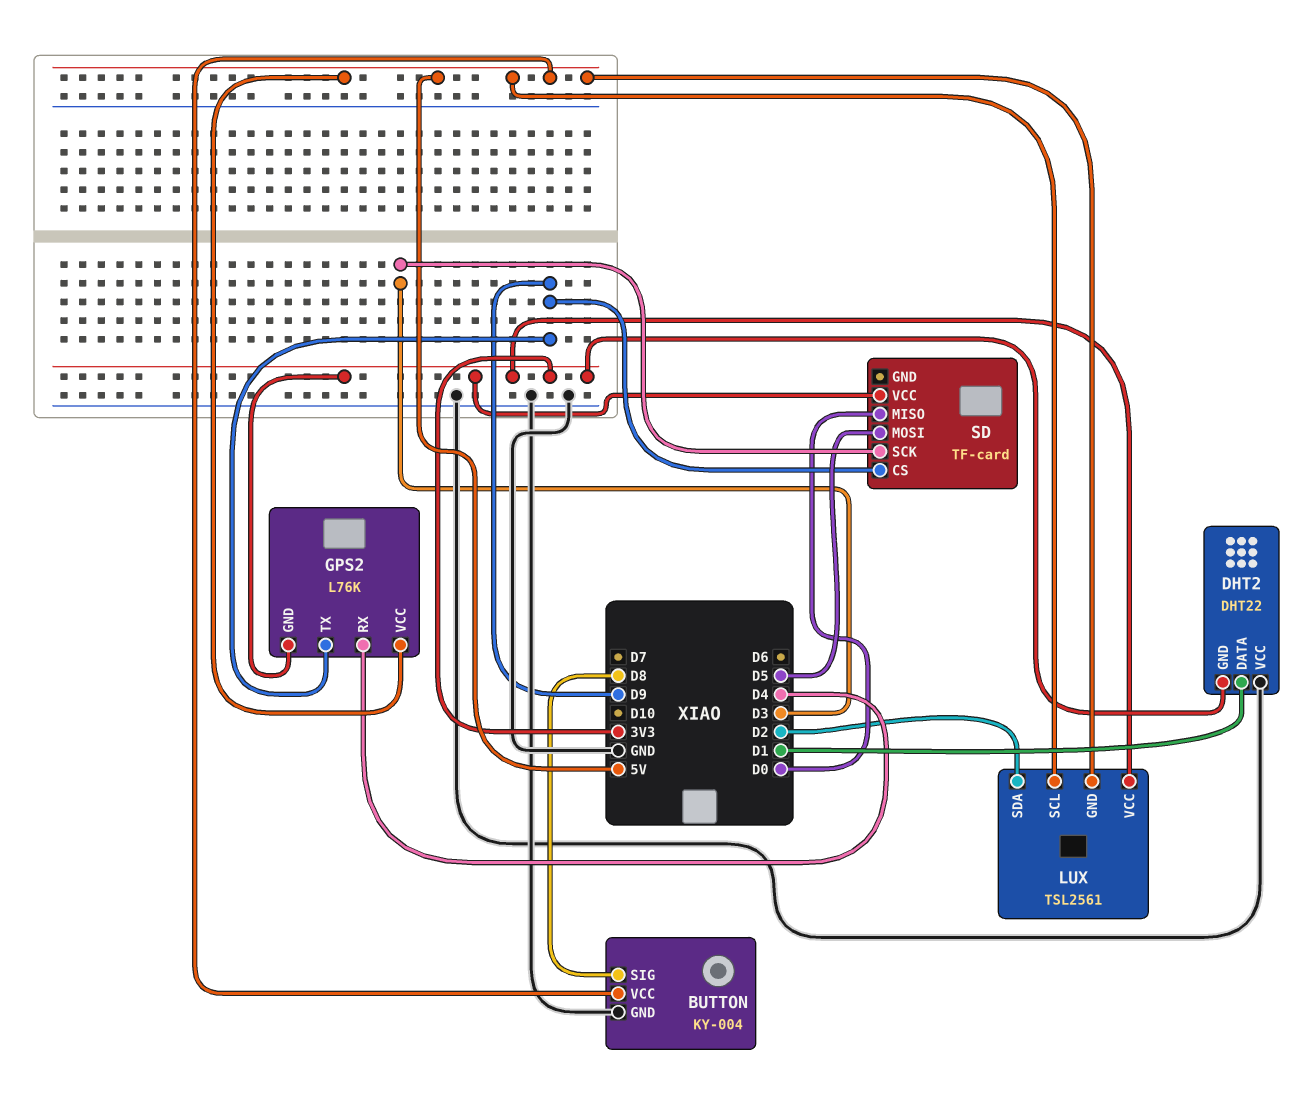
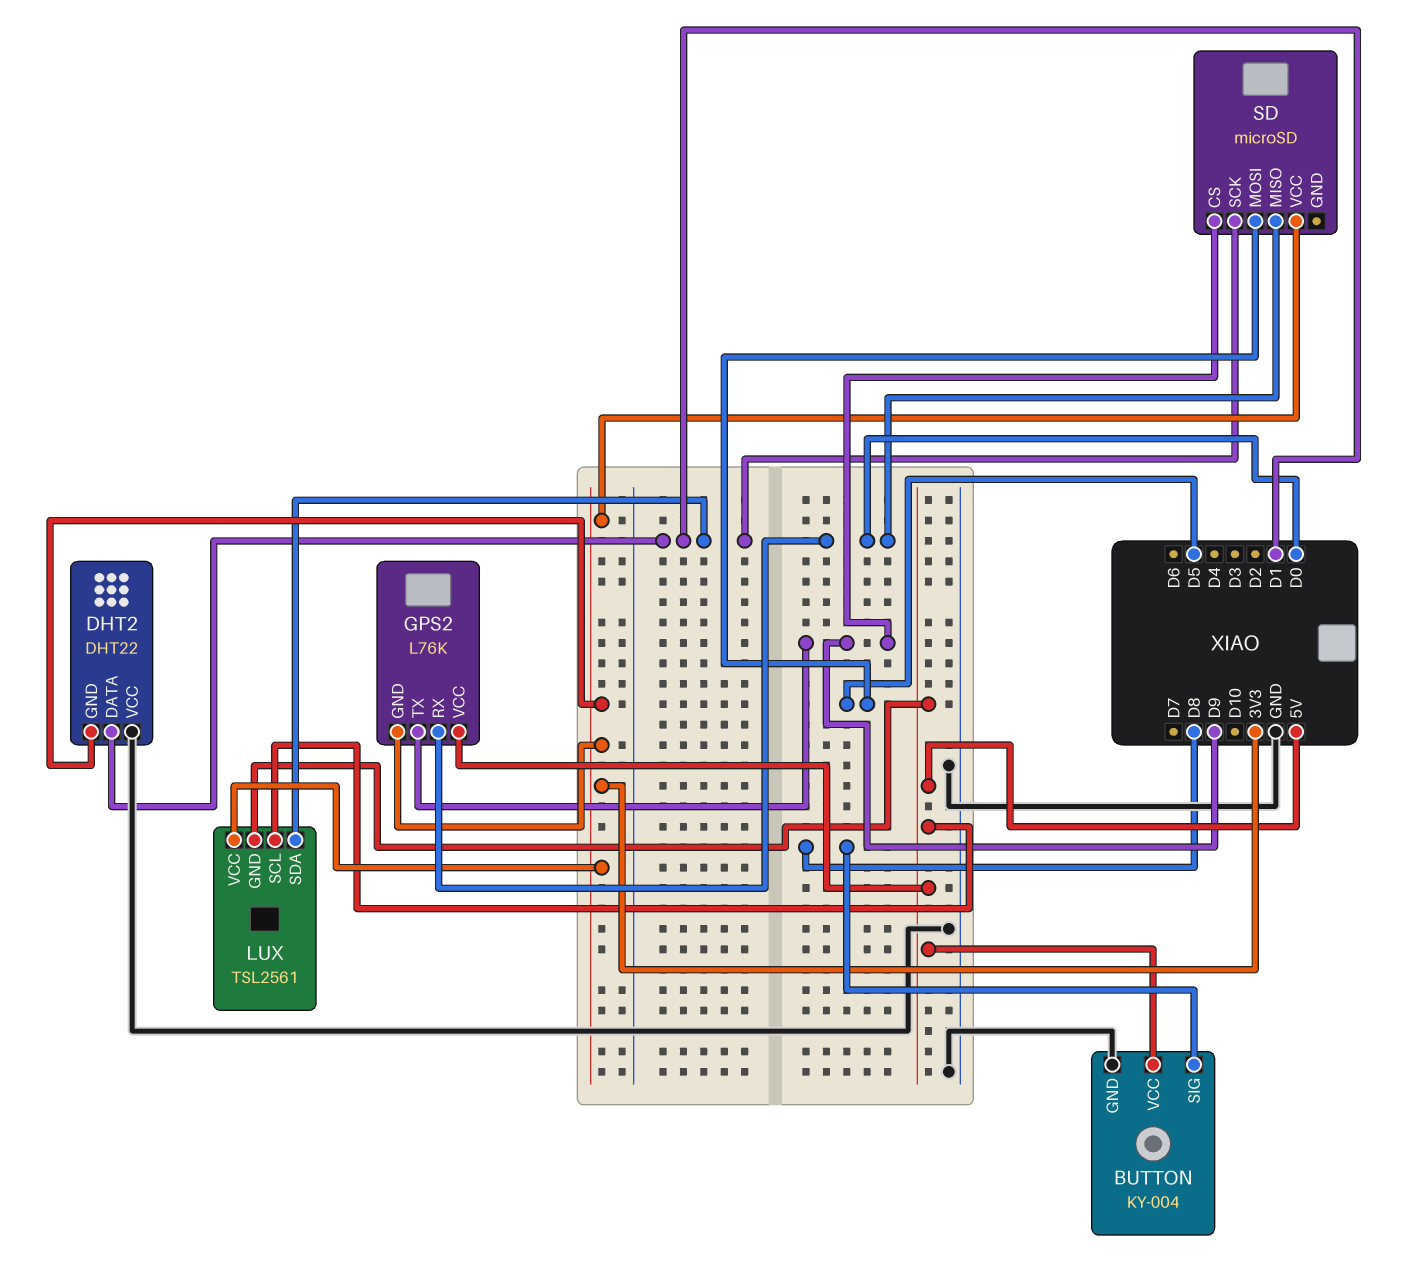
GPS2 pin RX: D4 -> D0
LUX pin SDA: D2 -> D1
SD: TF-card -> microSD
SD pin SCK: D3 -> D1

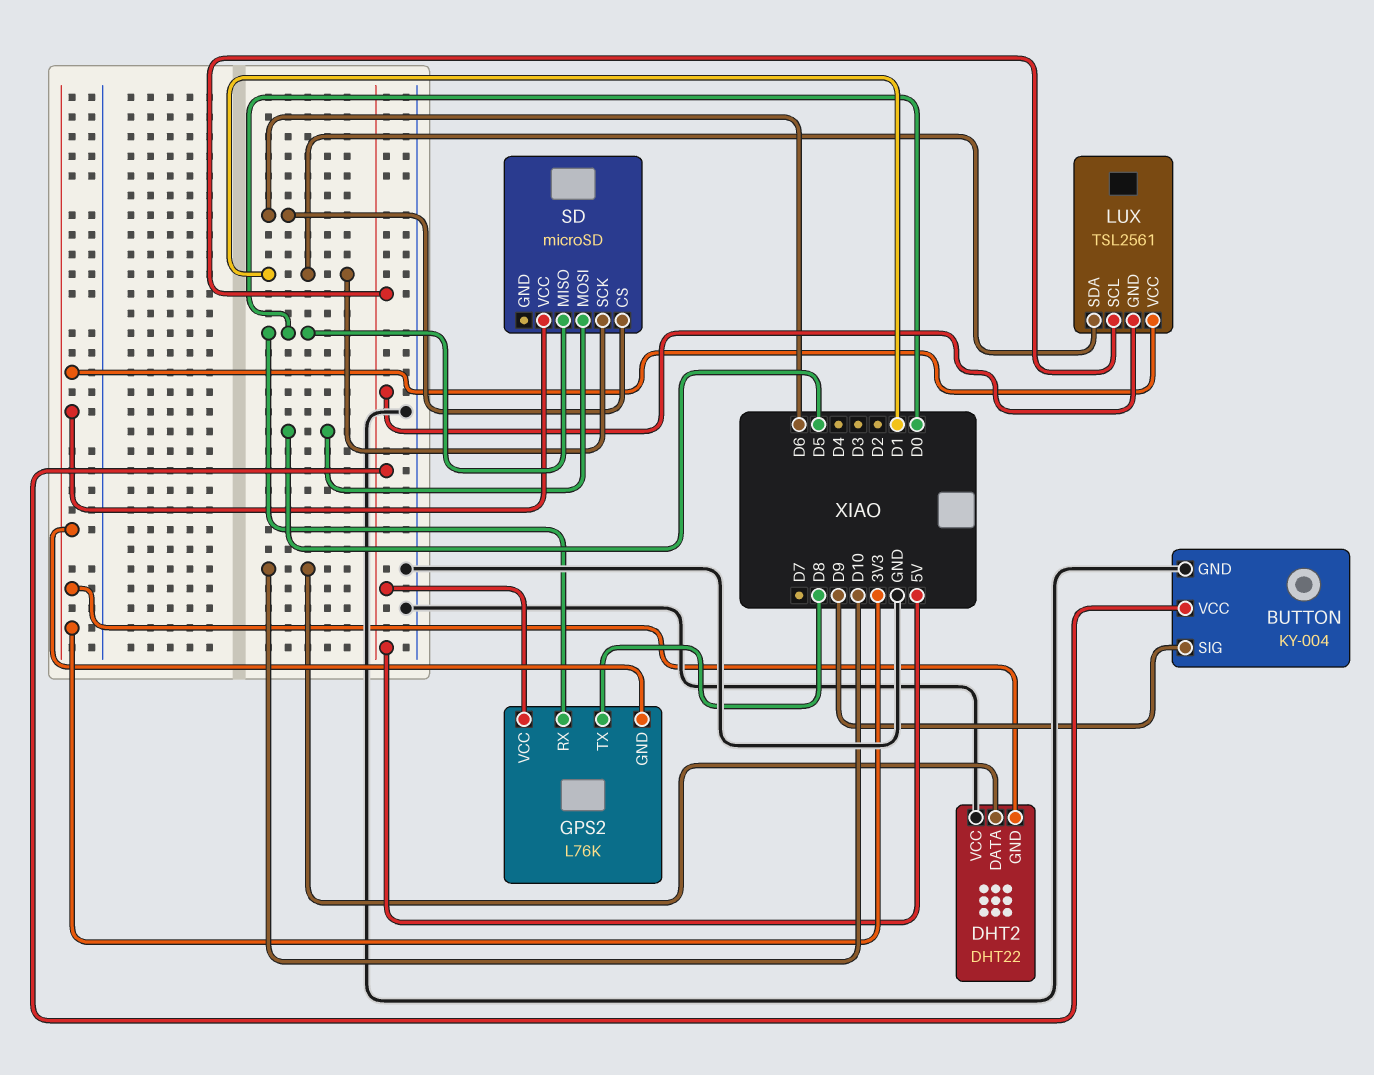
BUTTON pin SIG: D8 -> D9
DHT2 pin DATA: D1 -> D10
GPS2 pin TX: D9 -> D8
SD pin CS: D9 -> D6

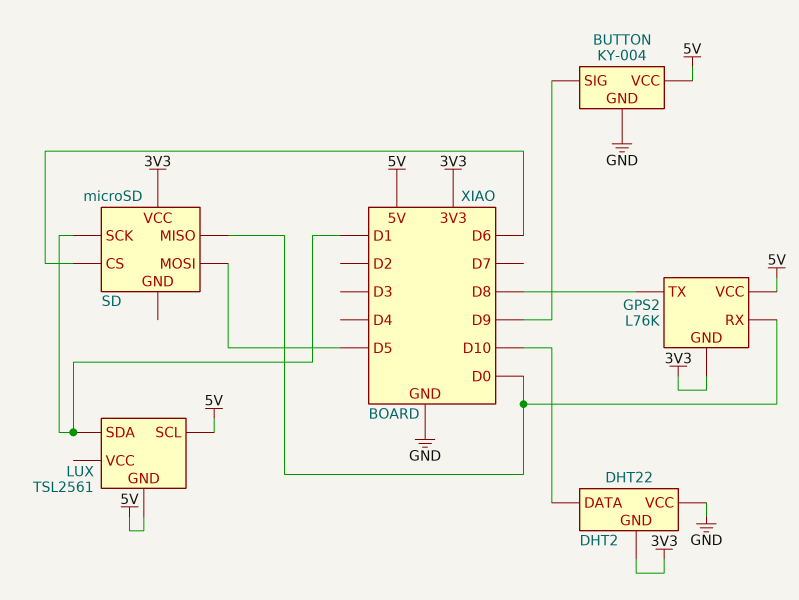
LUX pin VCC: 3V3 -> none

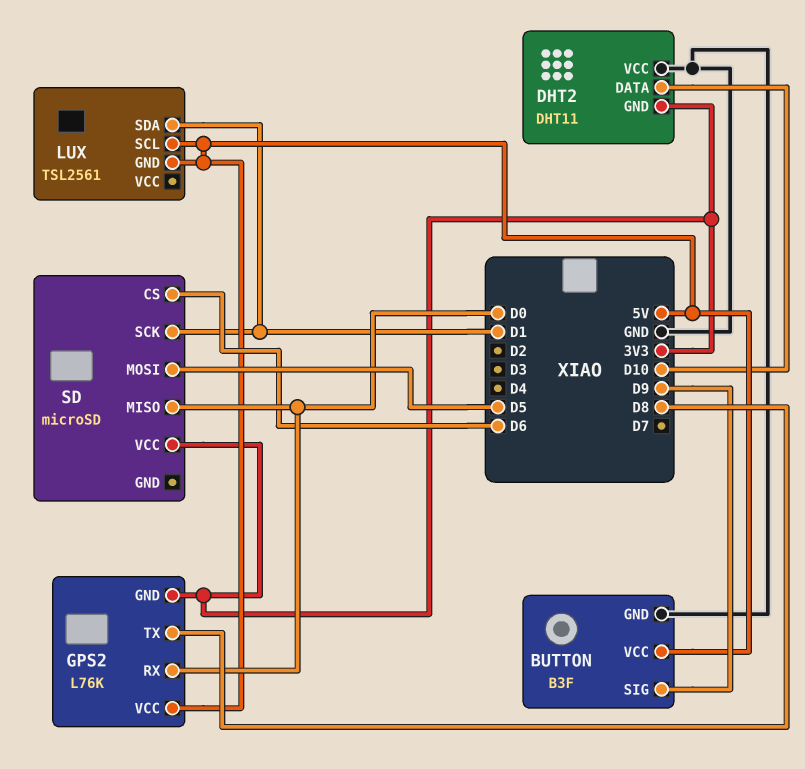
BUTTON: KY-004 -> B3F
DHT2: DHT22 -> DHT11

